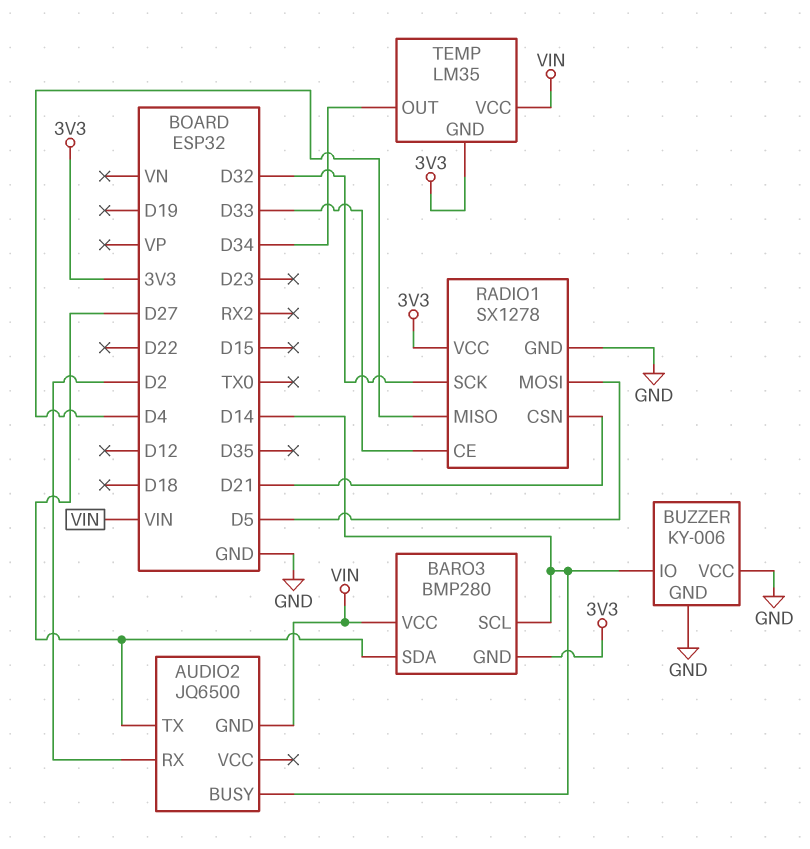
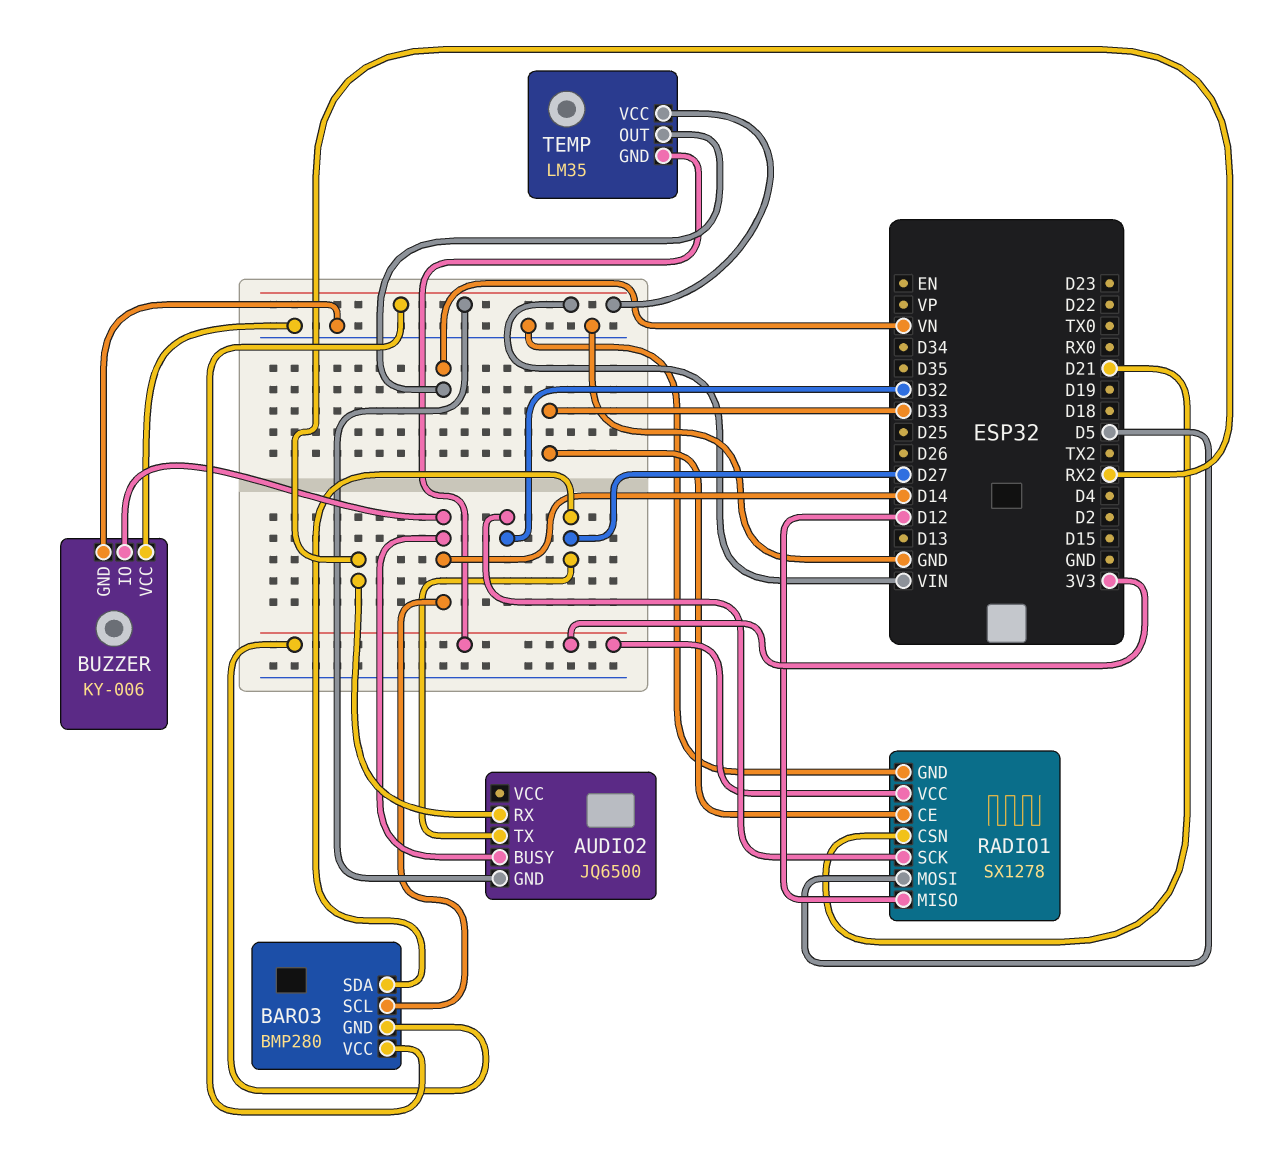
AUDIO2 pin RX: D2 -> RX2
RADIO1 pin MISO: D4 -> D12
TEMP pin OUT: D34 -> VN

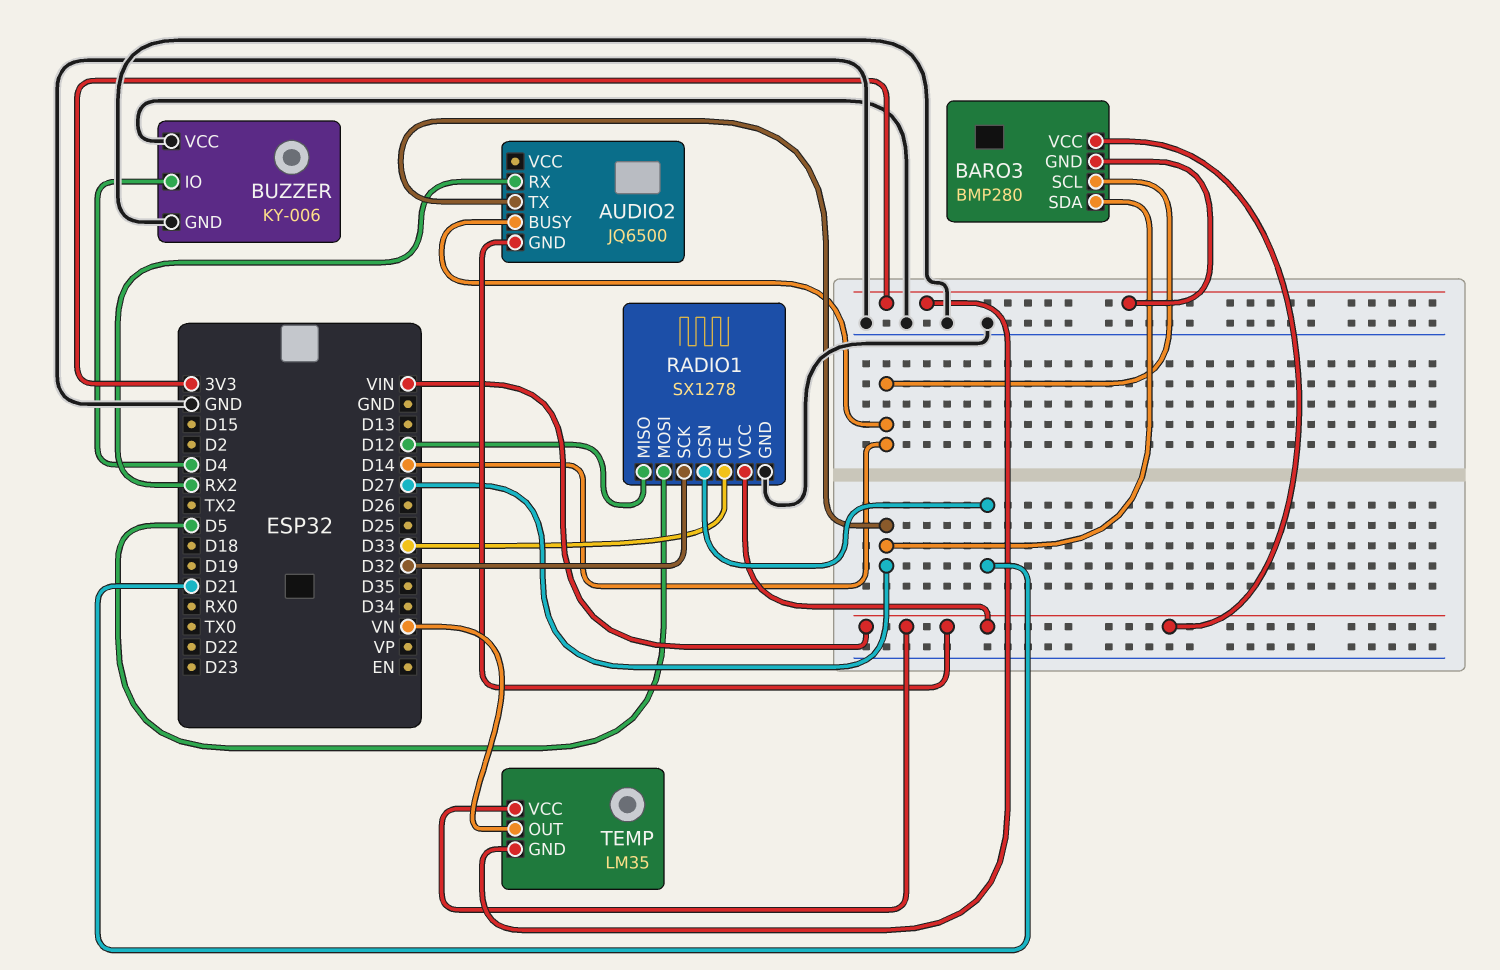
BUZZER pin IO: D14 -> D4
RADIO1 pin VCC: 3V3 -> VIN

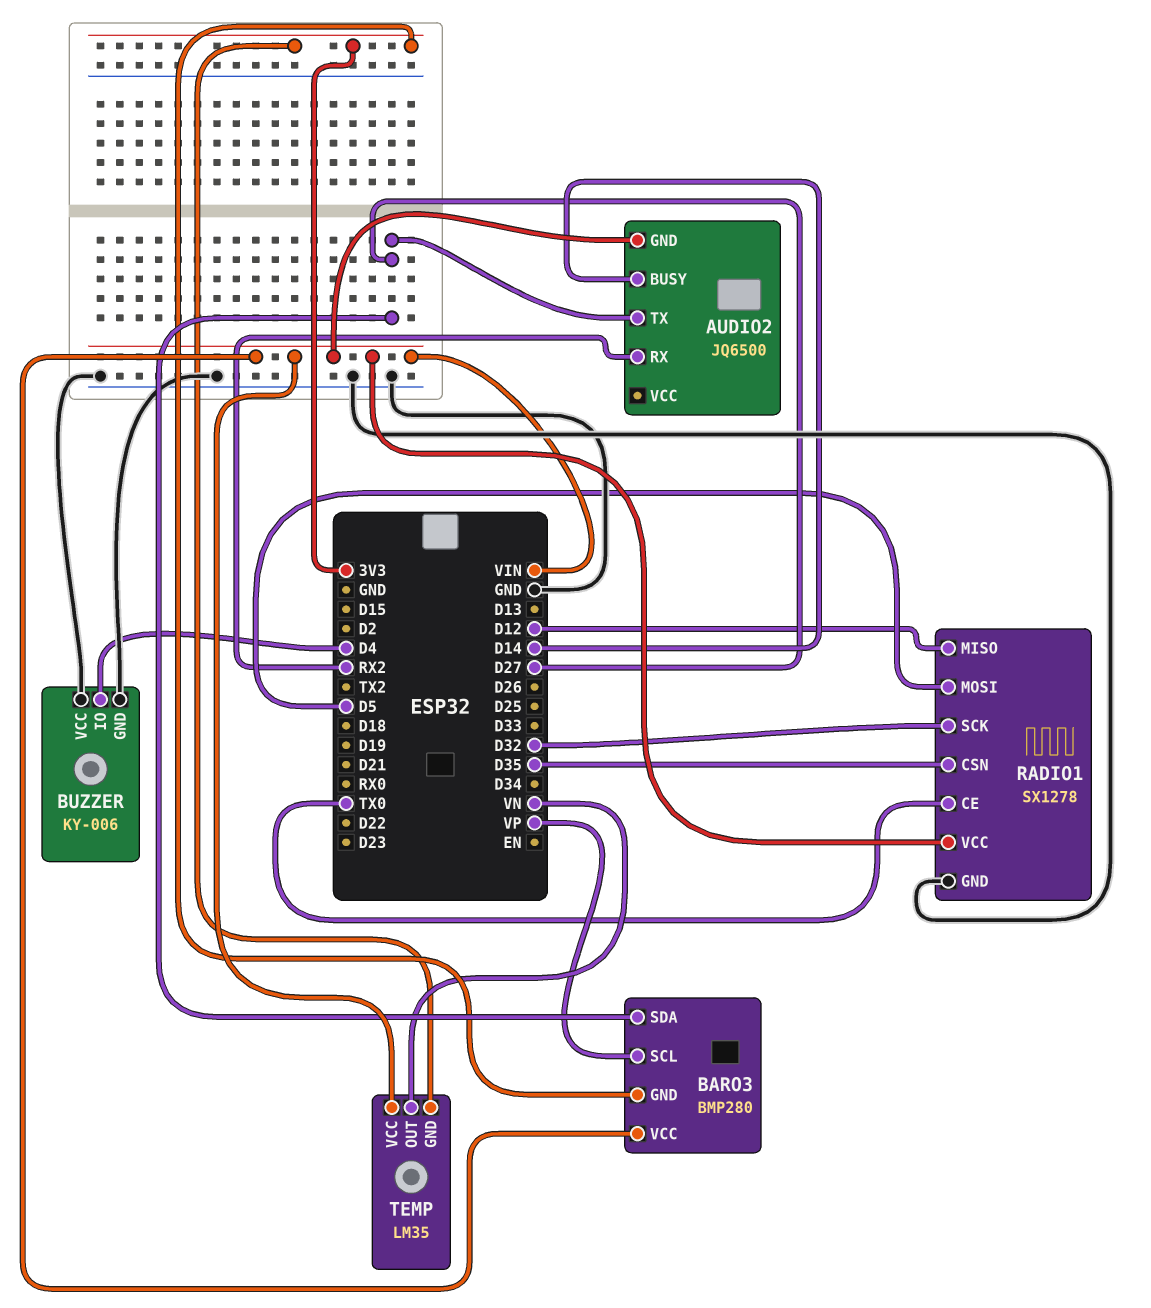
BARO3 pin SCL: D14 -> VP
RADIO1 pin CE: D33 -> TX0
RADIO1 pin CSN: D21 -> D35

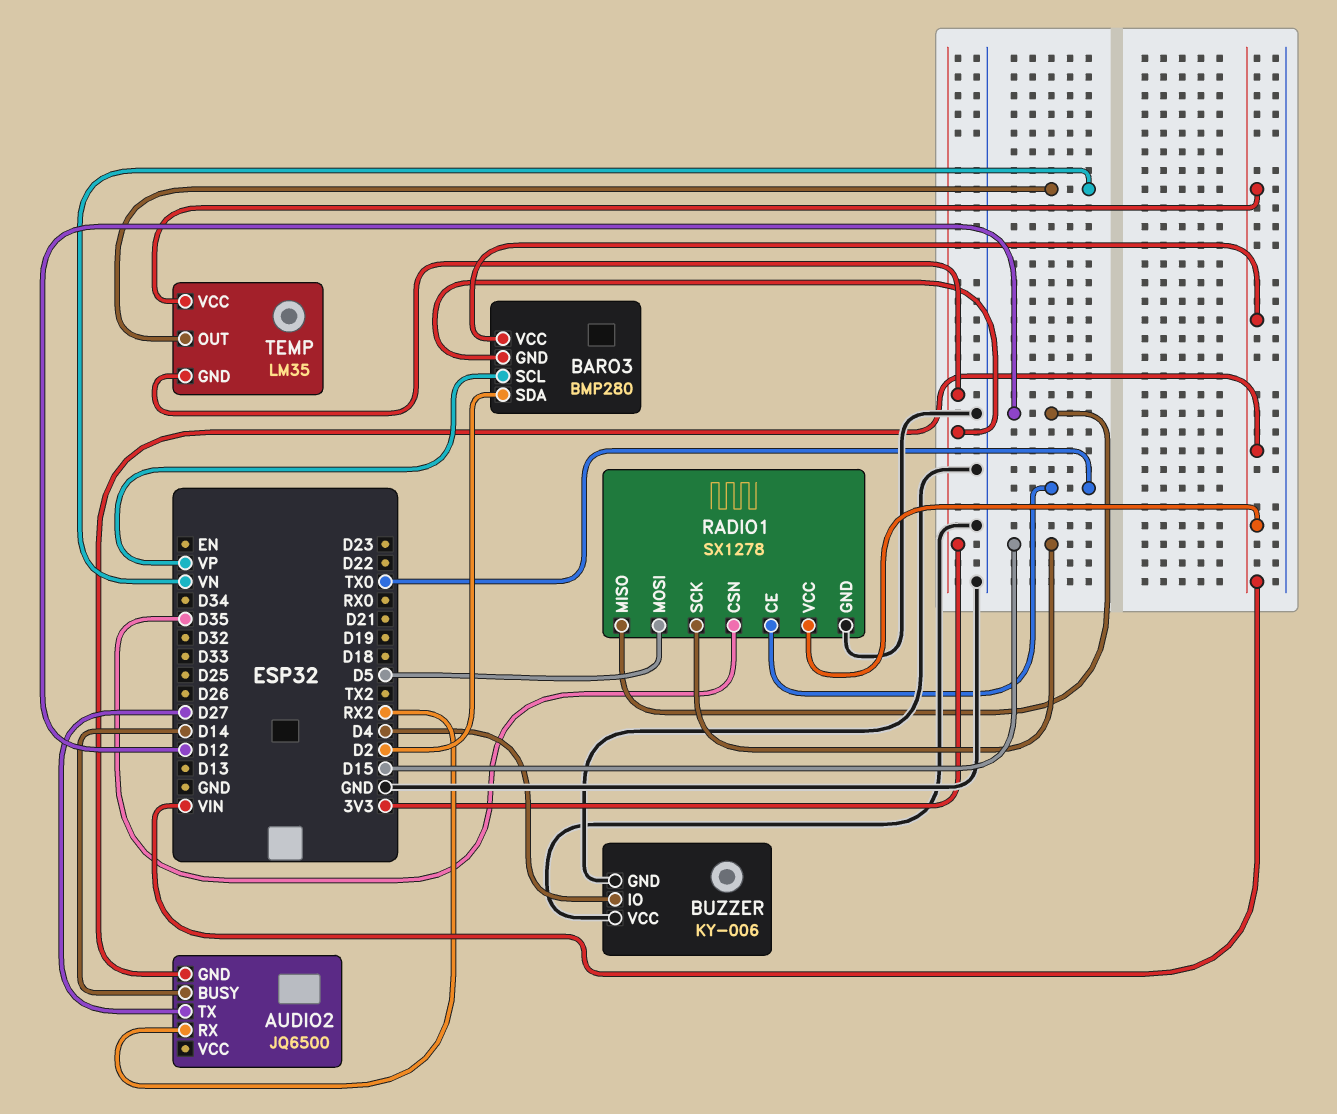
BARO3 pin SDA: D27 -> D2
RADIO1 pin SCK: D32 -> D15

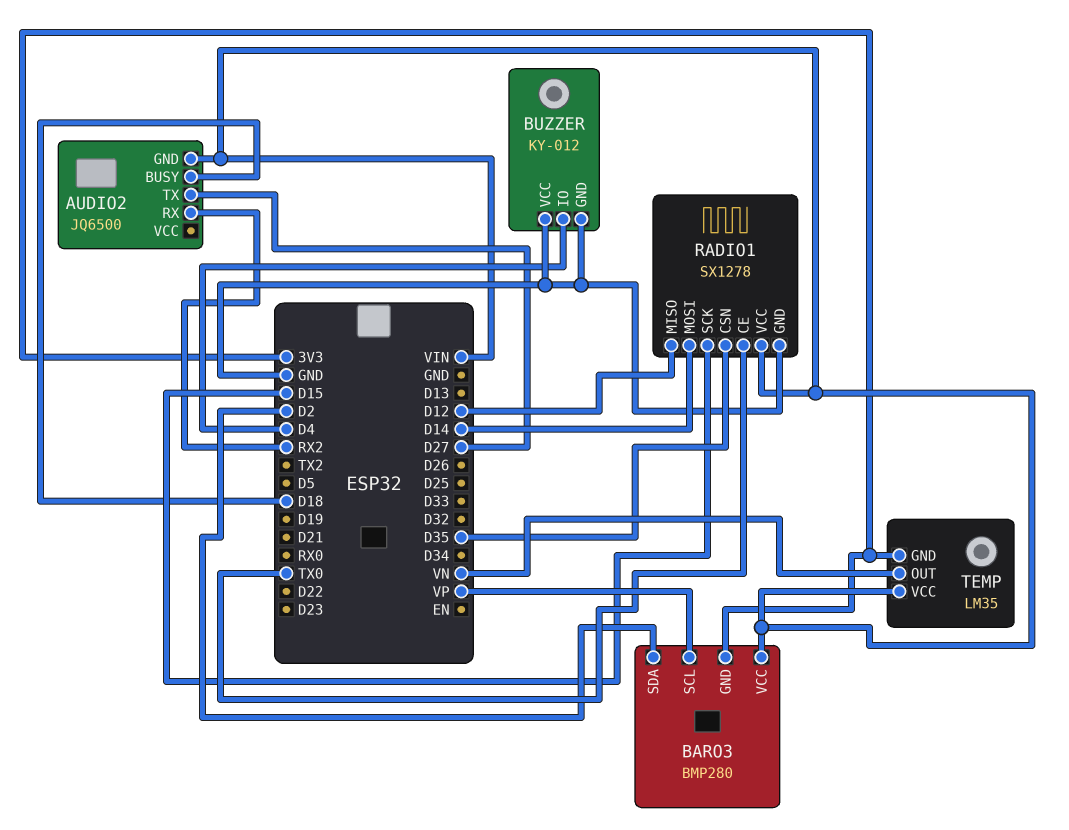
AUDIO2 pin BUSY: D14 -> D18
BUZZER: KY-006 -> KY-012
RADIO1 pin MOSI: D5 -> D14

